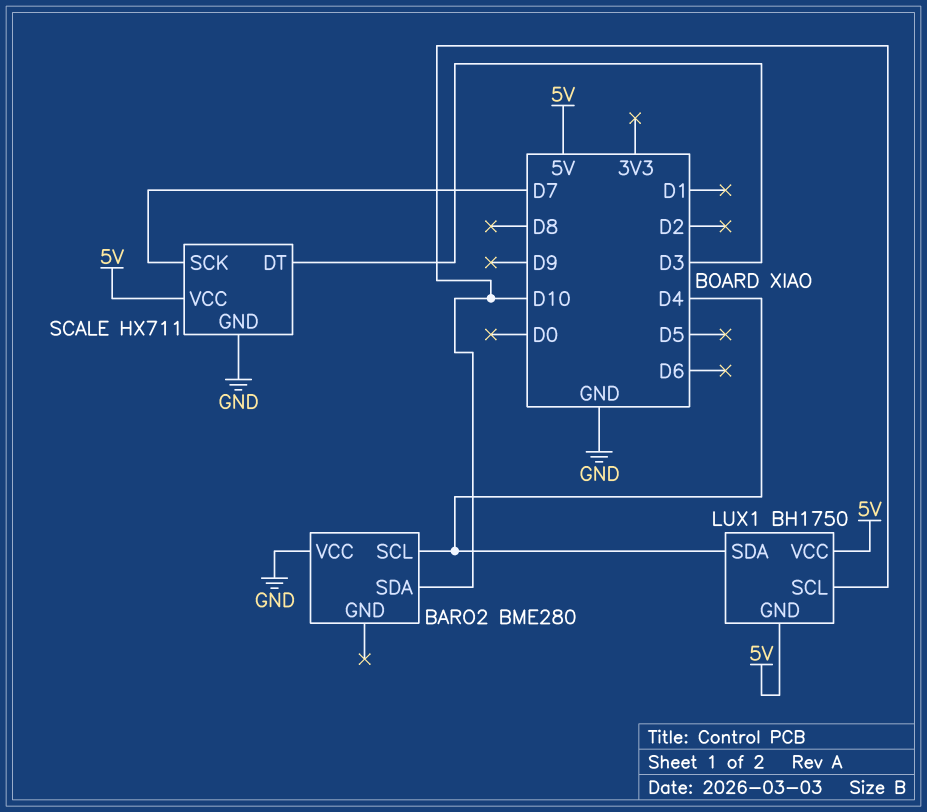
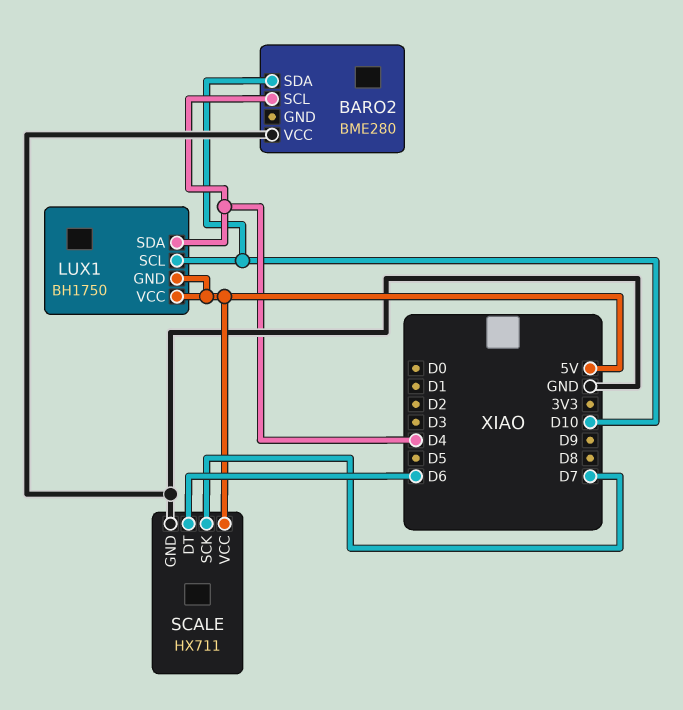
SCALE pin DT: D3 -> D6

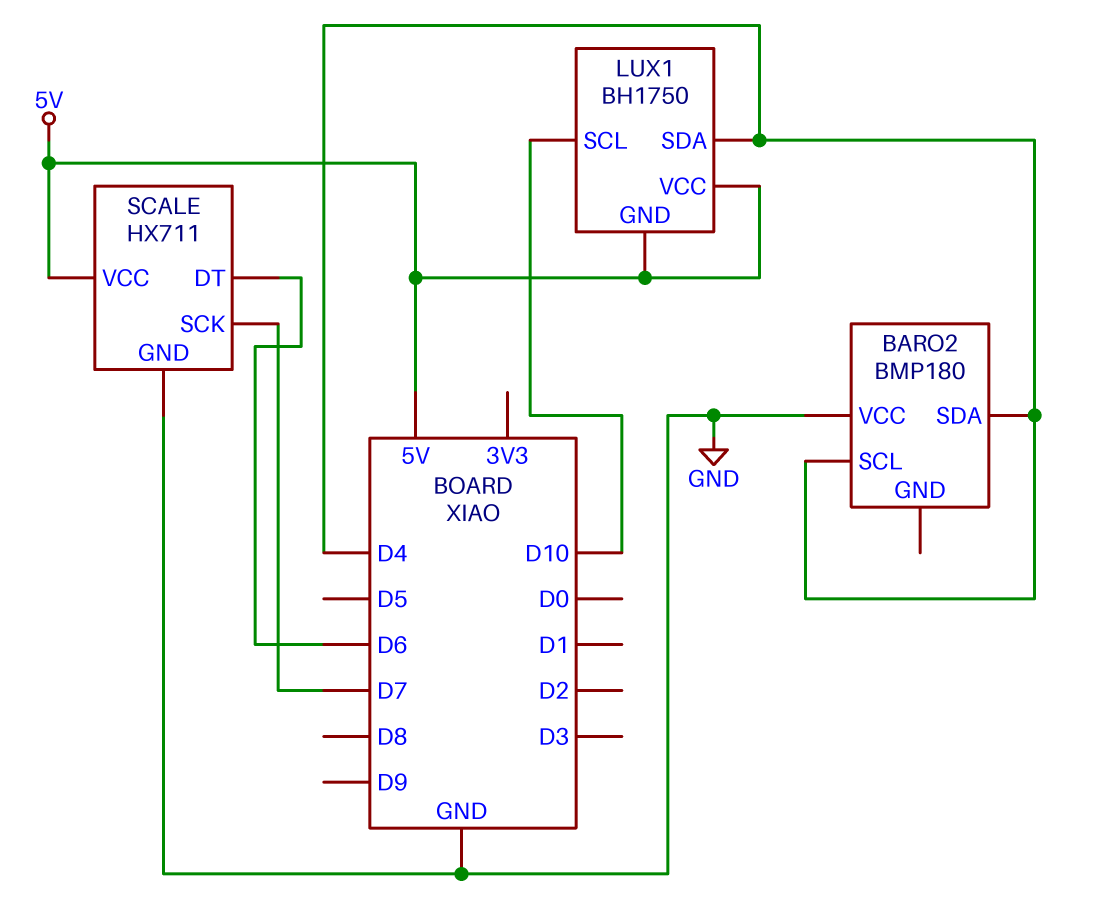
BARO2: BME280 -> BMP180
BARO2 pin SDA: D10 -> D4

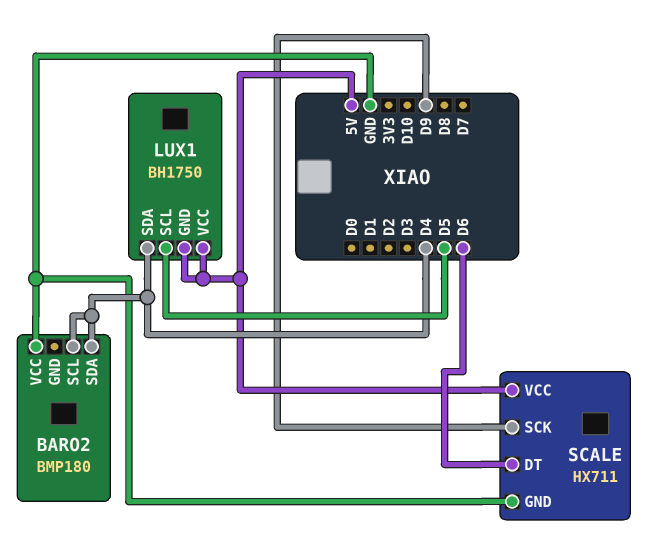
LUX1 pin SCL: D10 -> D5
SCALE pin SCK: D7 -> D9

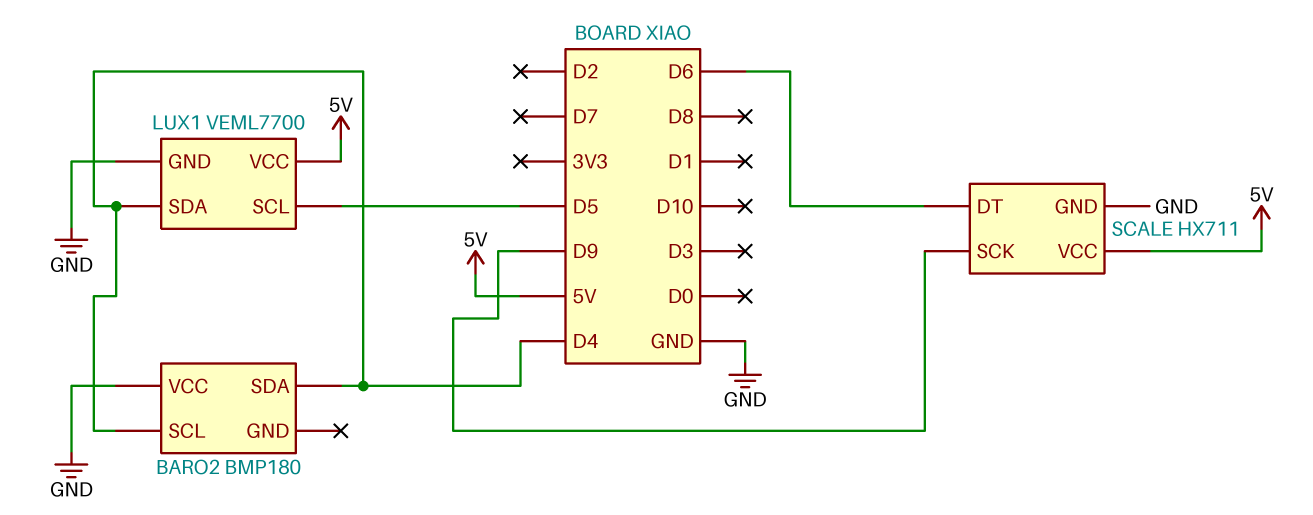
LUX1: BH1750 -> VEML7700
LUX1 pin GND: 5V -> GND

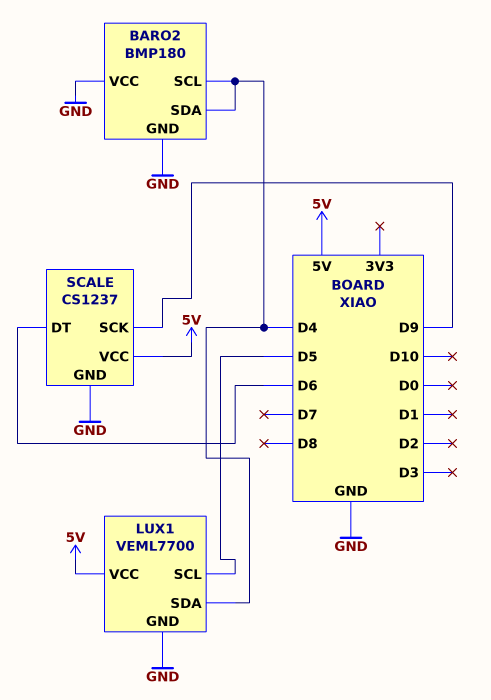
BARO2 pin GND: none -> GND
SCALE: HX711 -> CS1237

